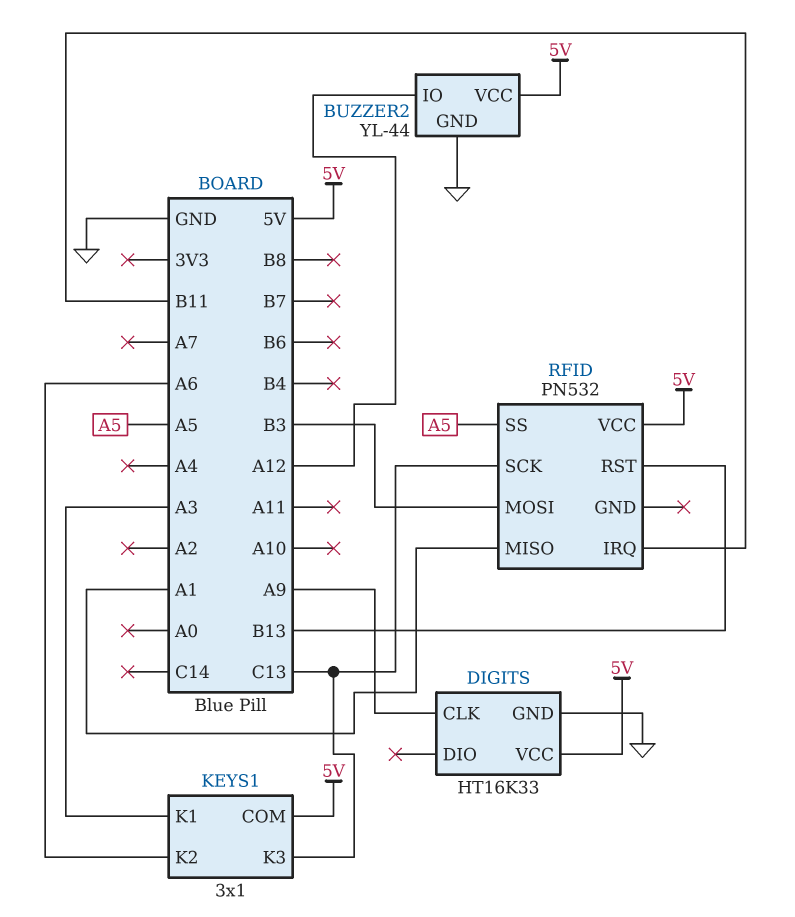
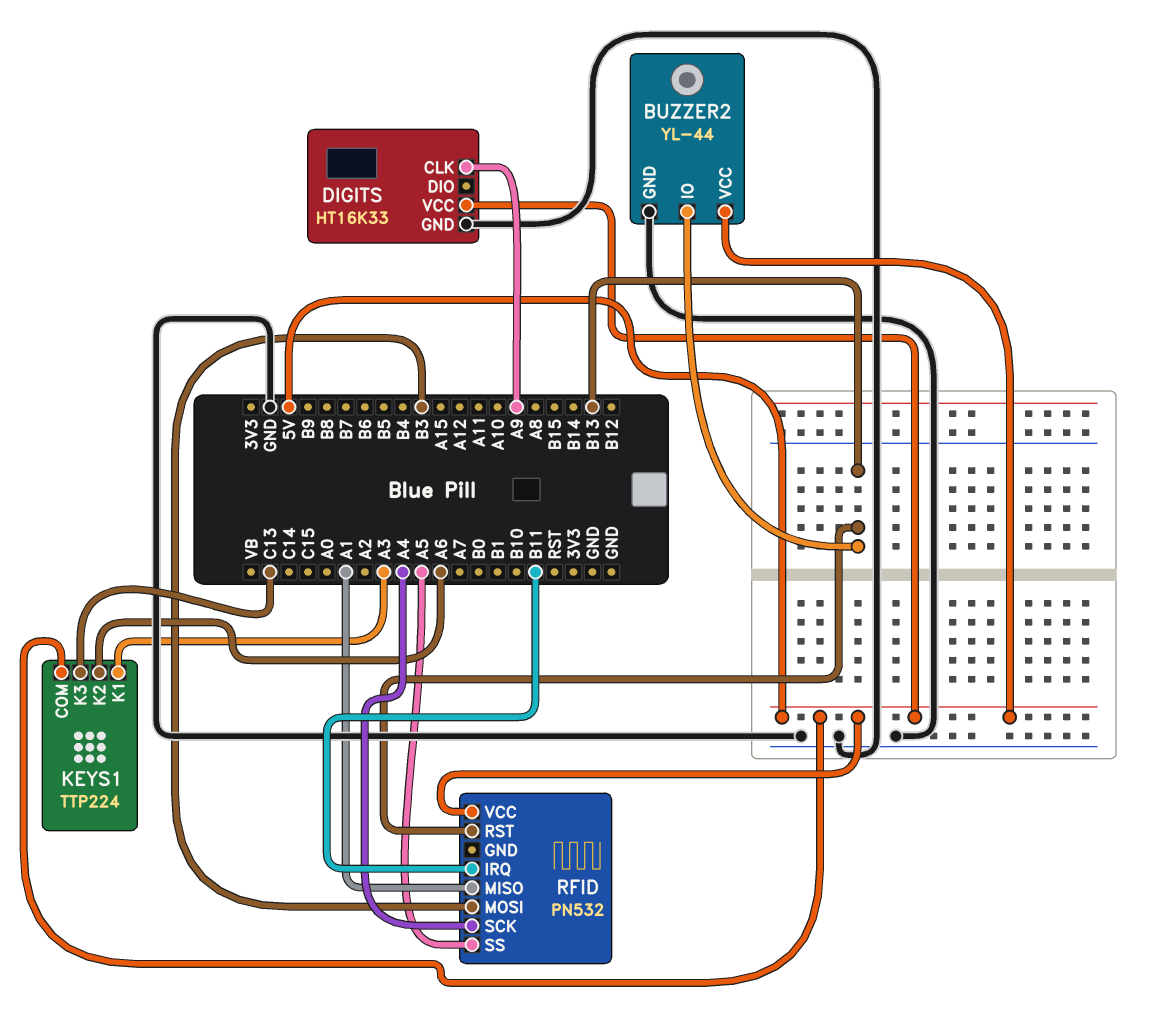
BUZZER2 pin IO: A12 -> B13
KEYS1: 3x1 -> TTP224
RFID pin SCK: C13 -> A4

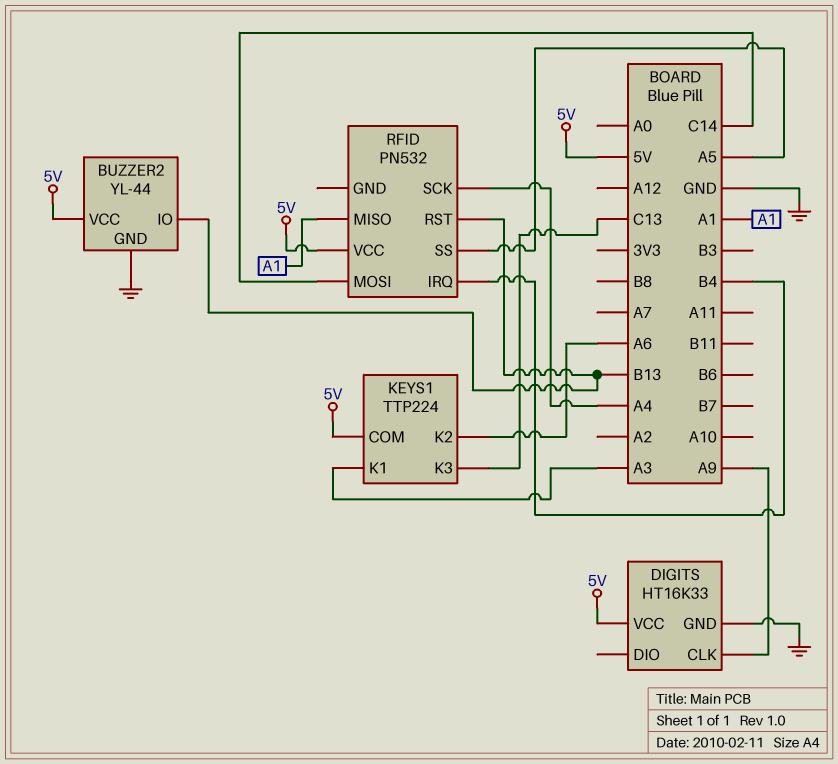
RFID pin IRQ: B11 -> B4
RFID pin MOSI: B3 -> C14

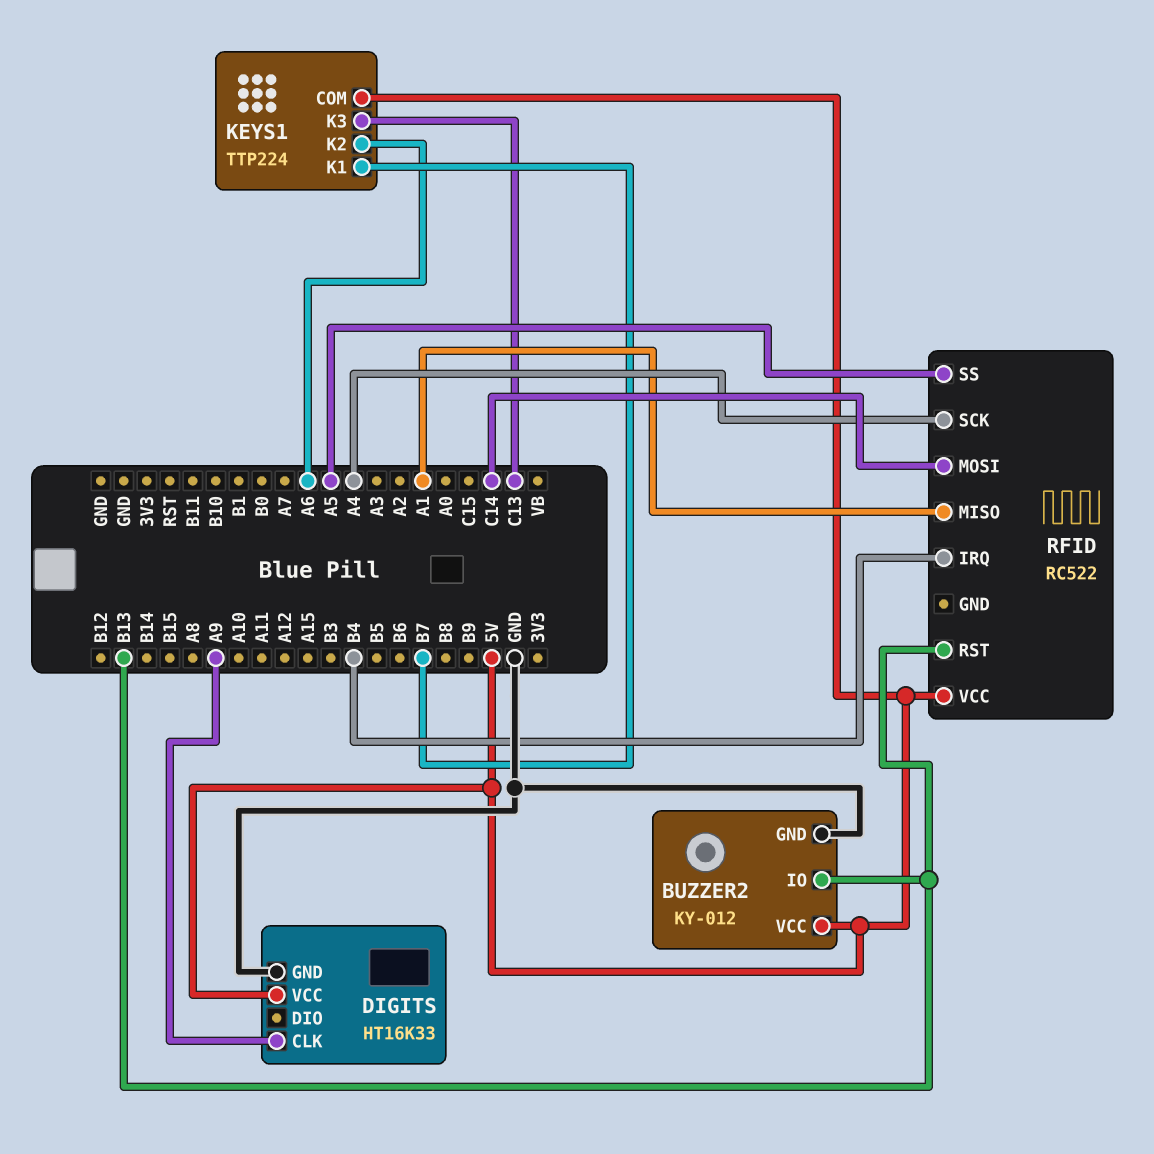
BUZZER2: YL-44 -> KY-012
KEYS1 pin K1: A3 -> B7
RFID: PN532 -> RC522

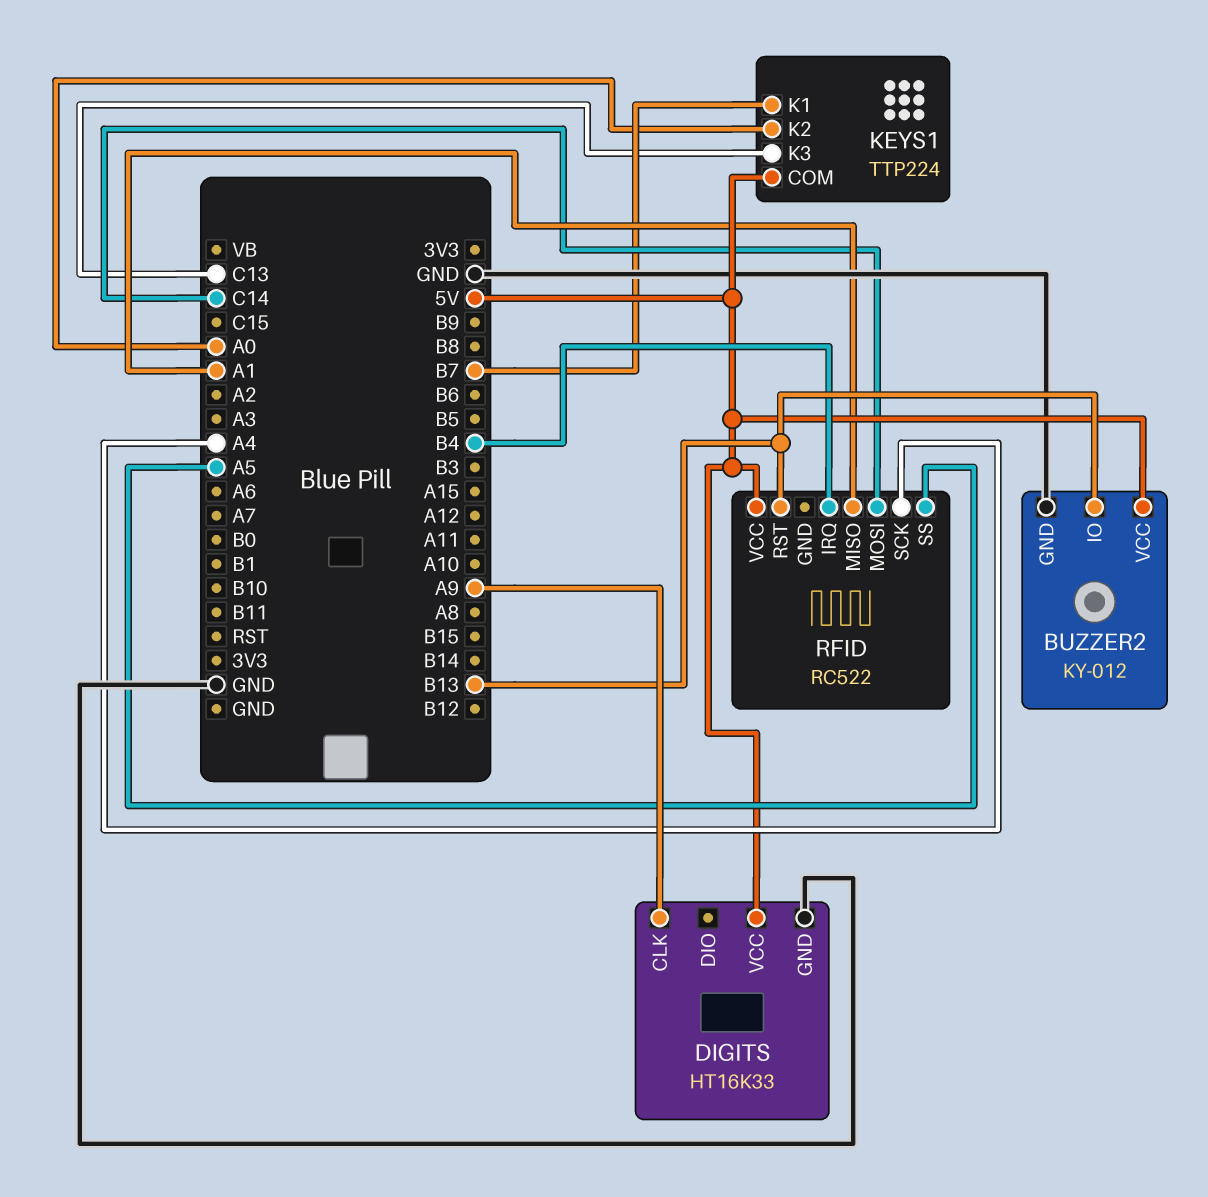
KEYS1 pin K2: A6 -> A0

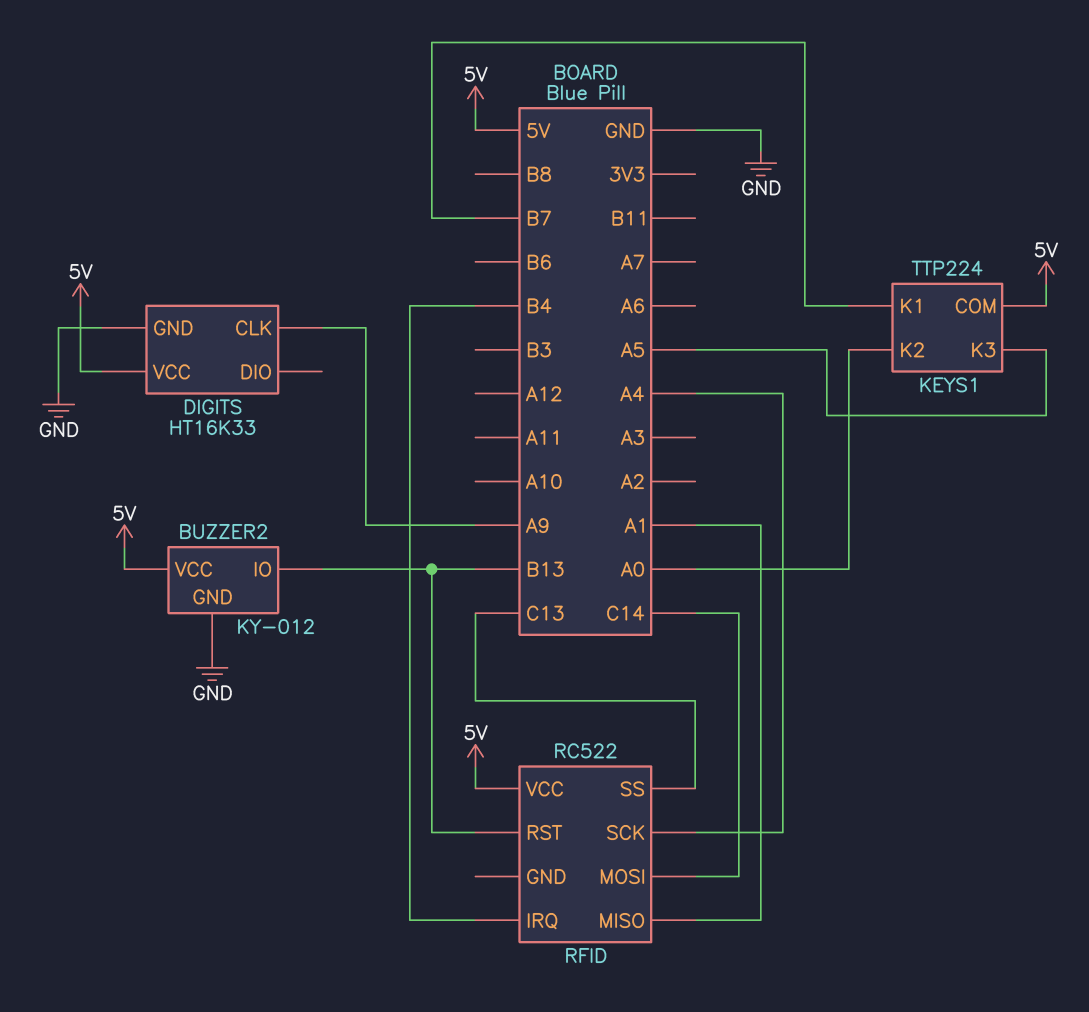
KEYS1 pin K3: C13 -> A5
RFID pin SS: A5 -> C13

